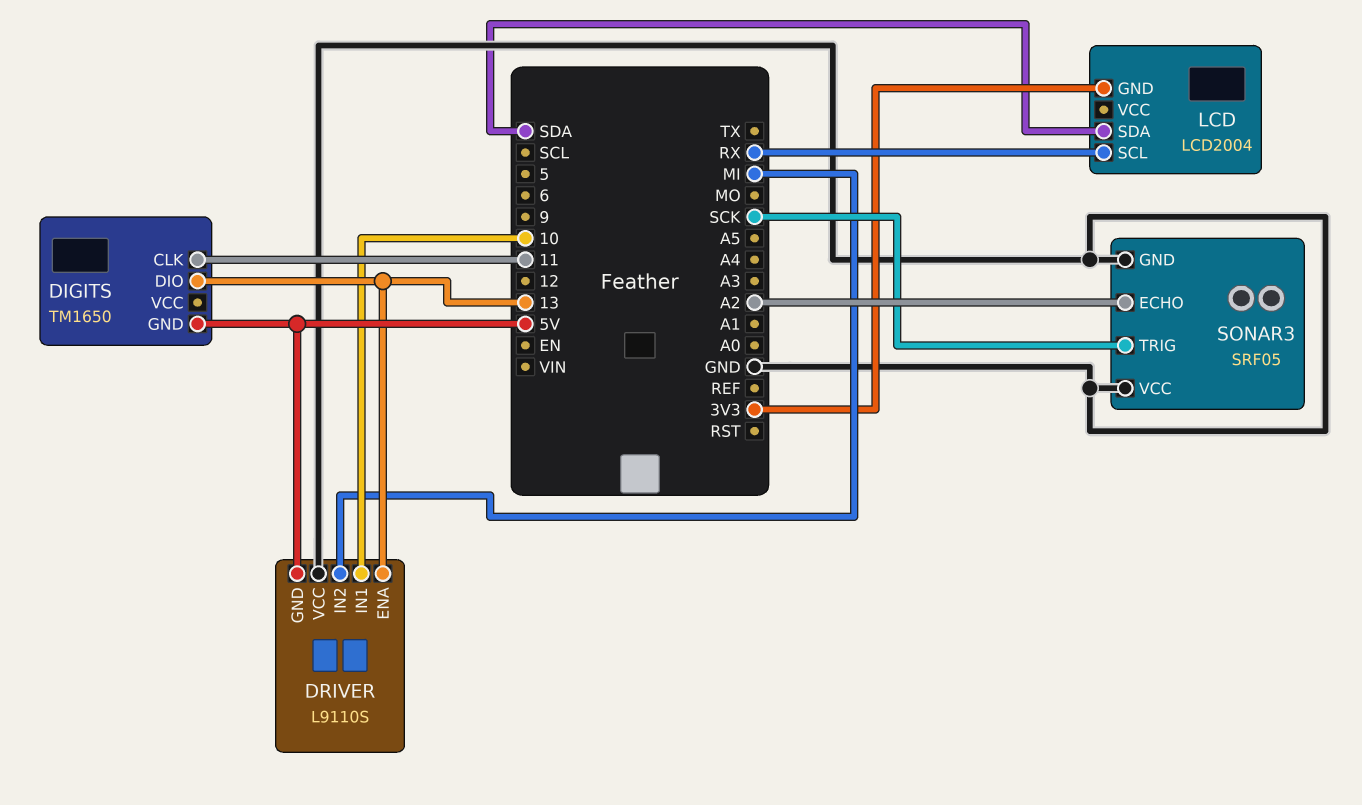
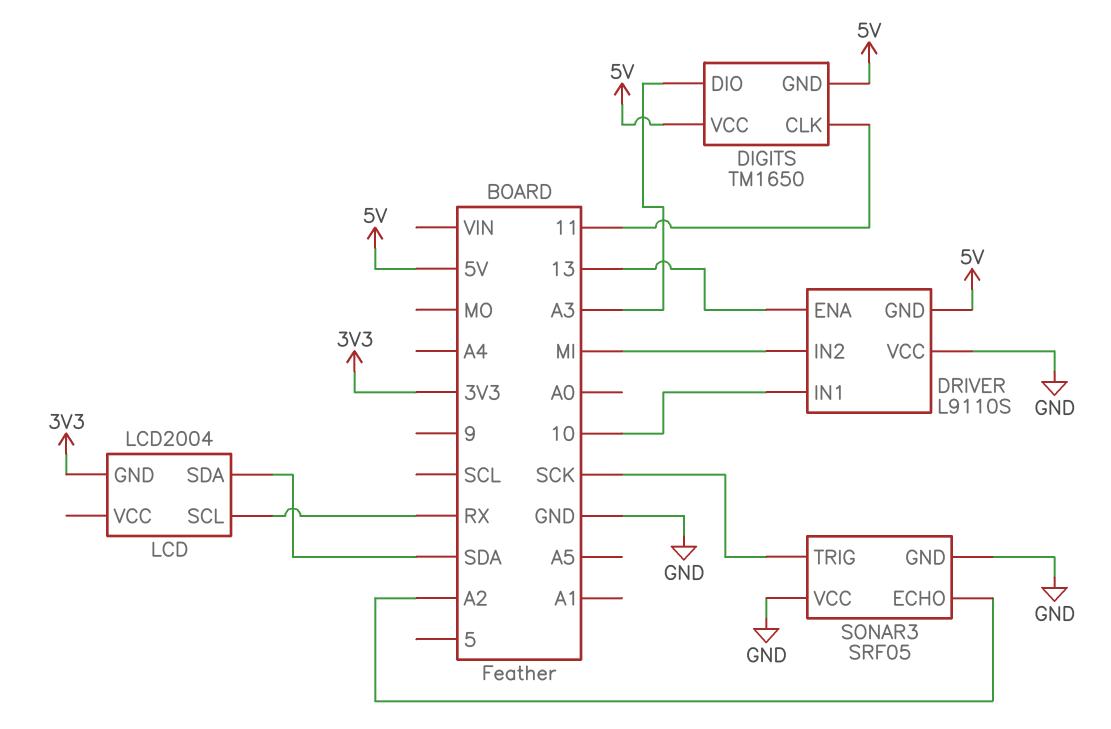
DIGITS pin DIO: 13 -> A3
DIGITS pin VCC: none -> 5V

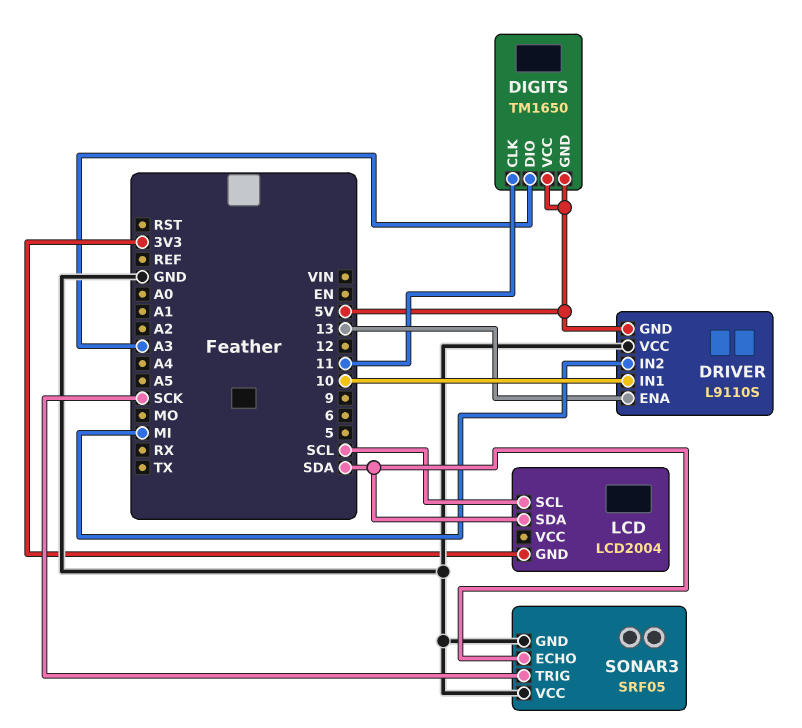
LCD pin SCL: RX -> SCL
SONAR3 pin ECHO: A2 -> SDA

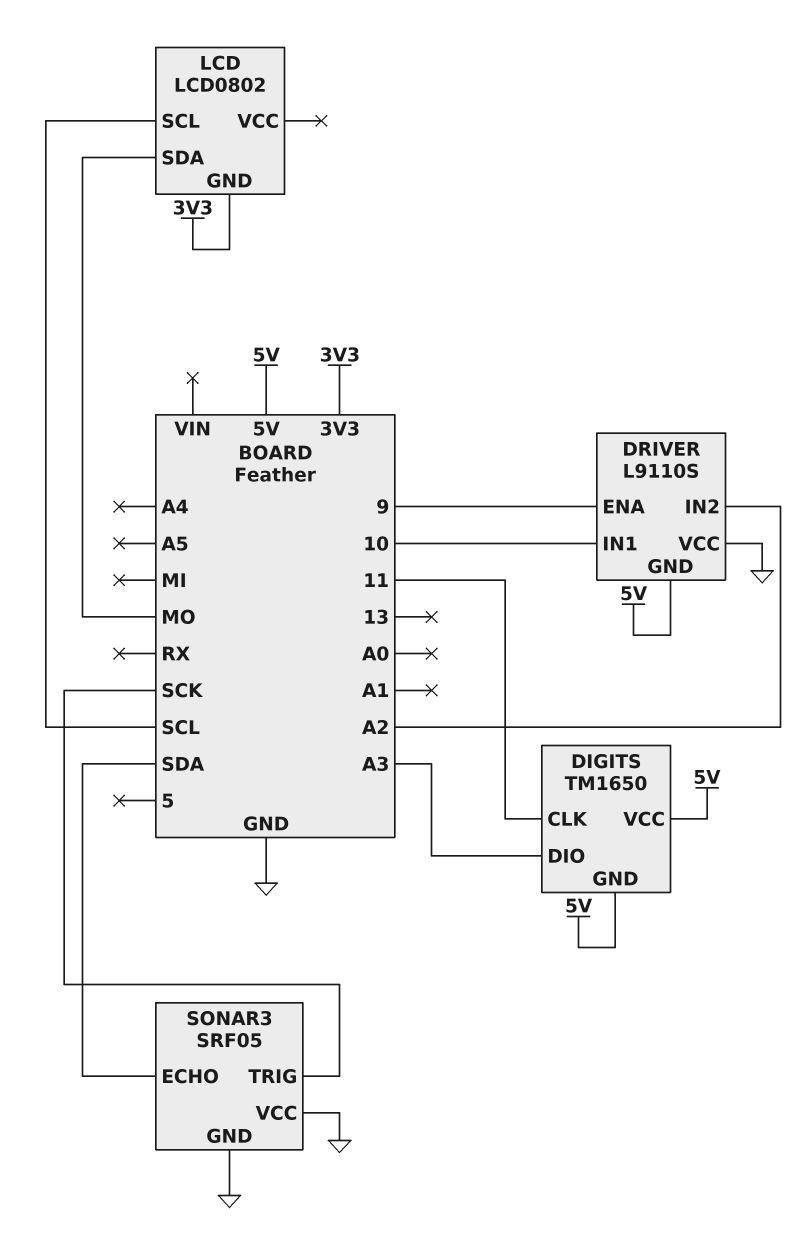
DRIVER pin ENA: 13 -> 9
DRIVER pin IN2: MI -> A2
LCD: LCD2004 -> LCD0802
LCD pin SDA: SDA -> MO

